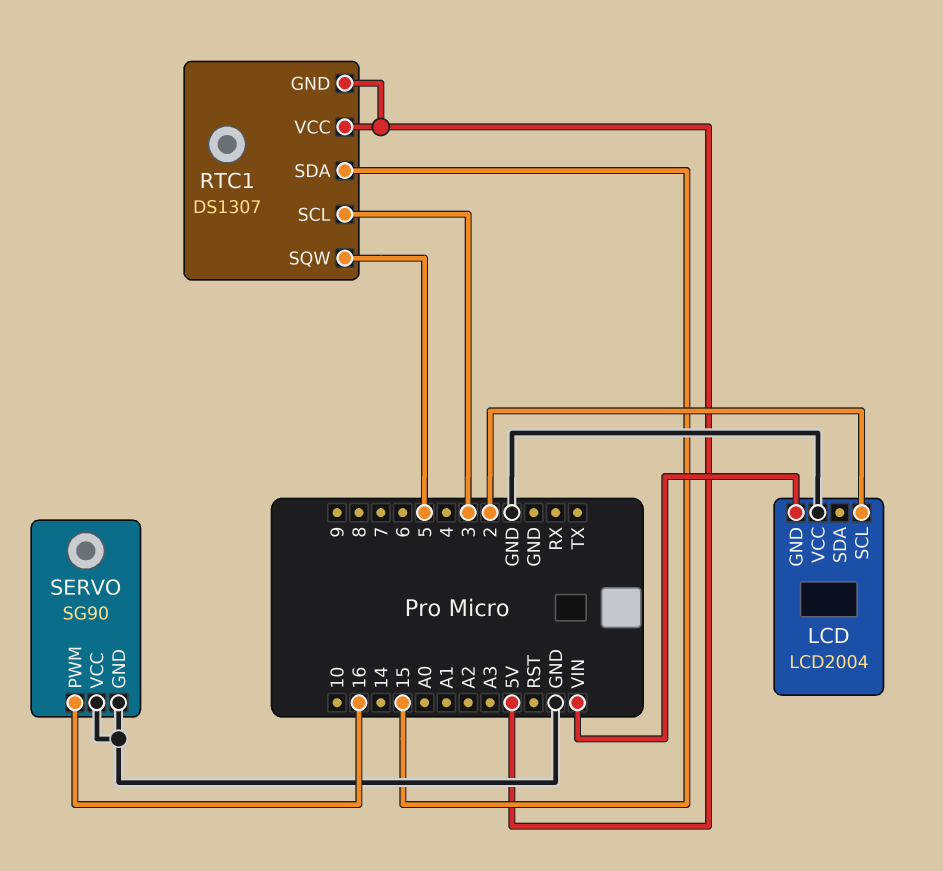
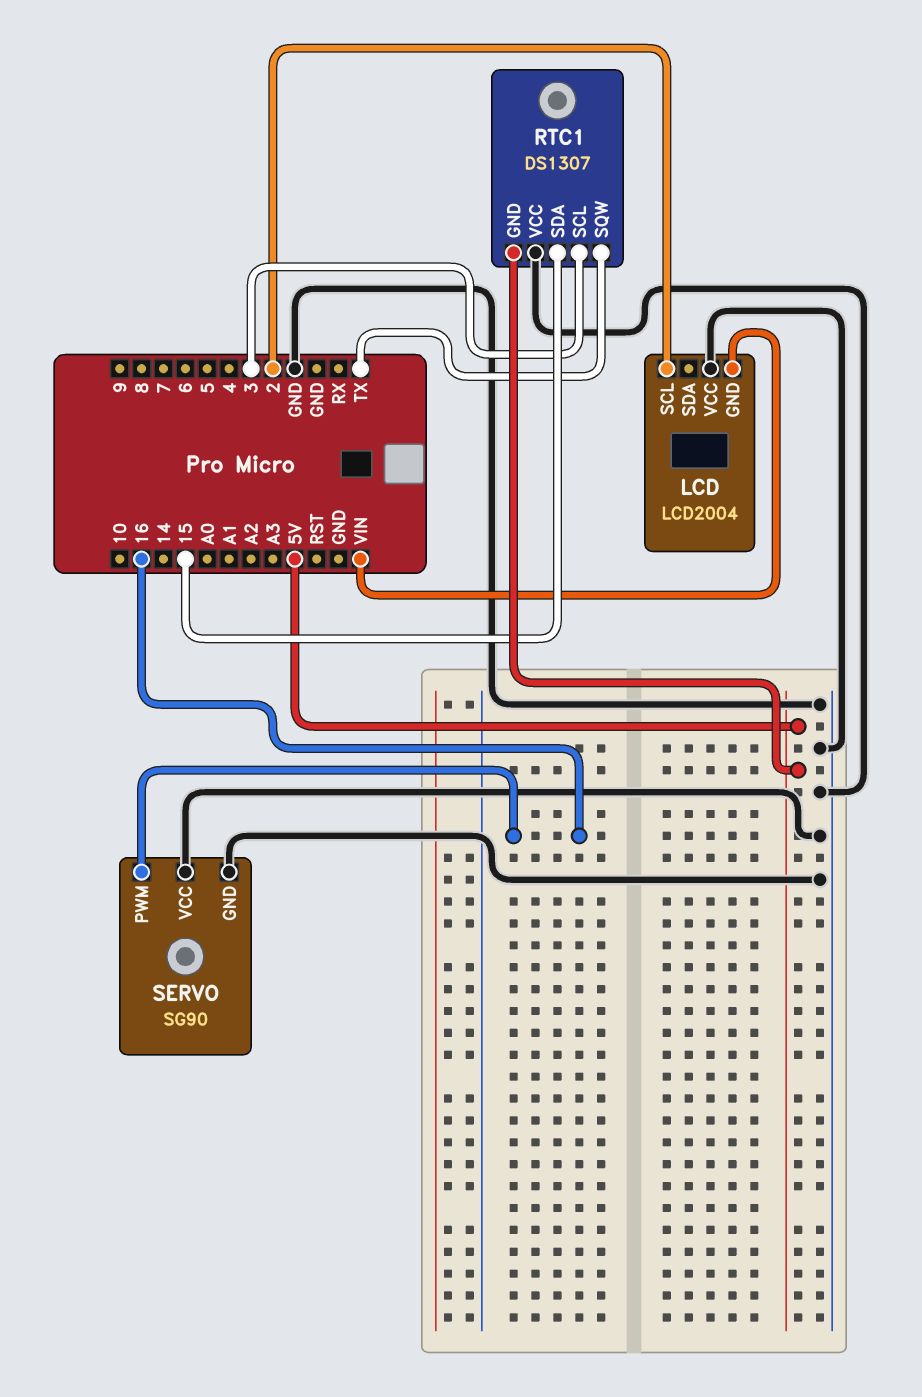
RTC1 pin SQW: 5 -> TX
RTC1 pin VCC: 5V -> GND

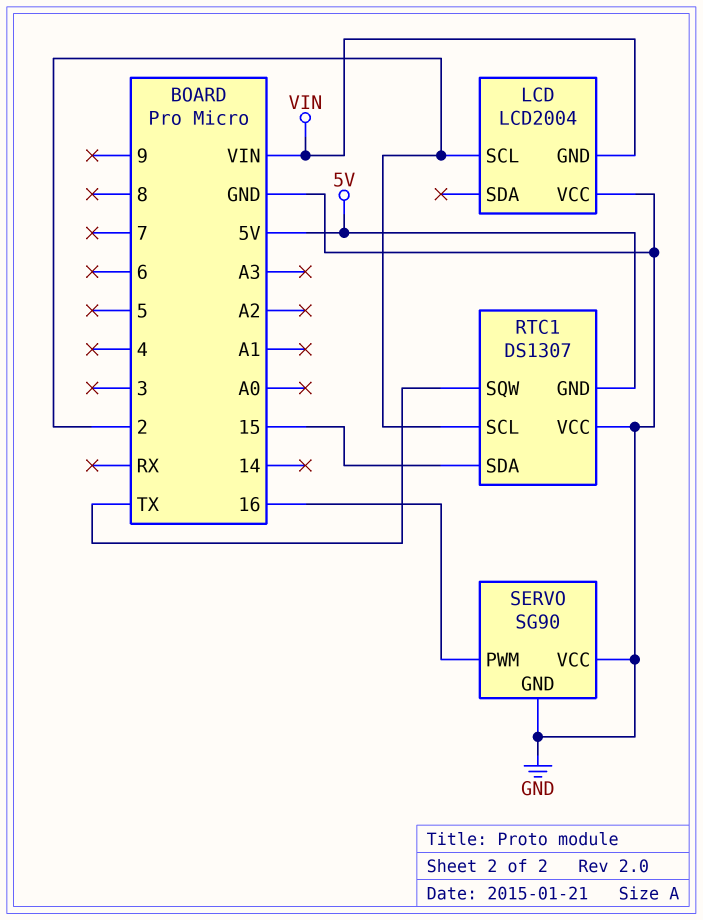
RTC1 pin SCL: 3 -> 2

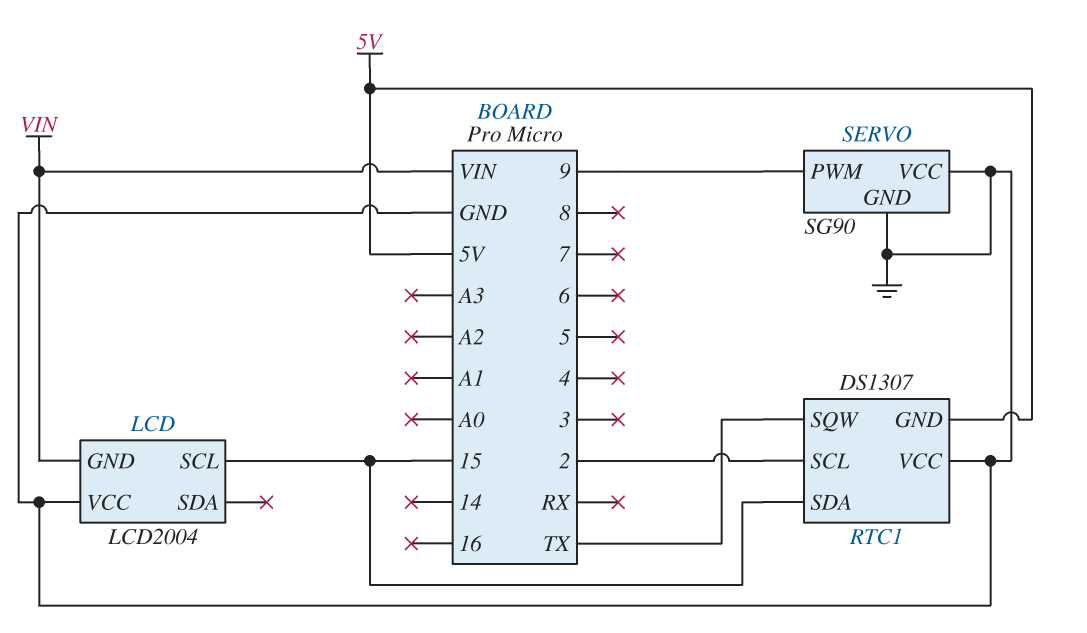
LCD pin SCL: 2 -> 15
SERVO pin PWM: 16 -> 9

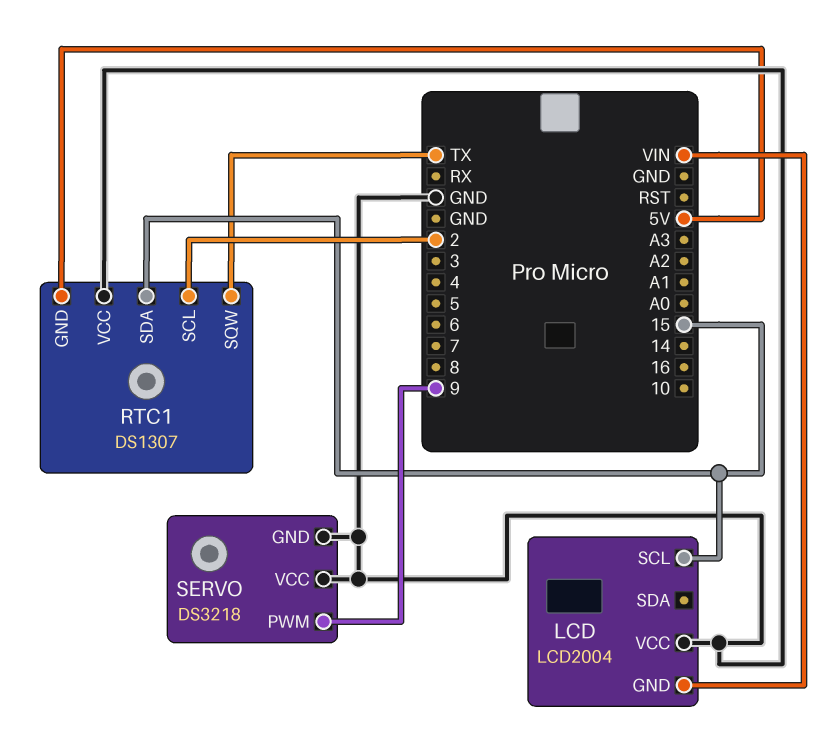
SERVO: SG90 -> DS3218

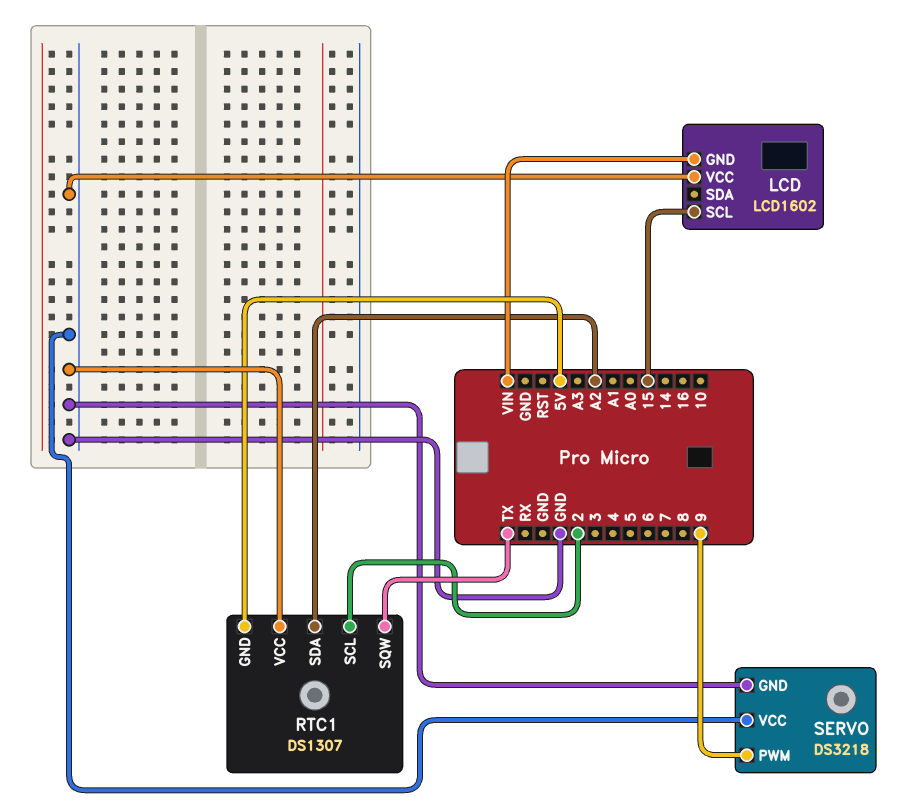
LCD: LCD2004 -> LCD1602
RTC1 pin SDA: 15 -> A2

